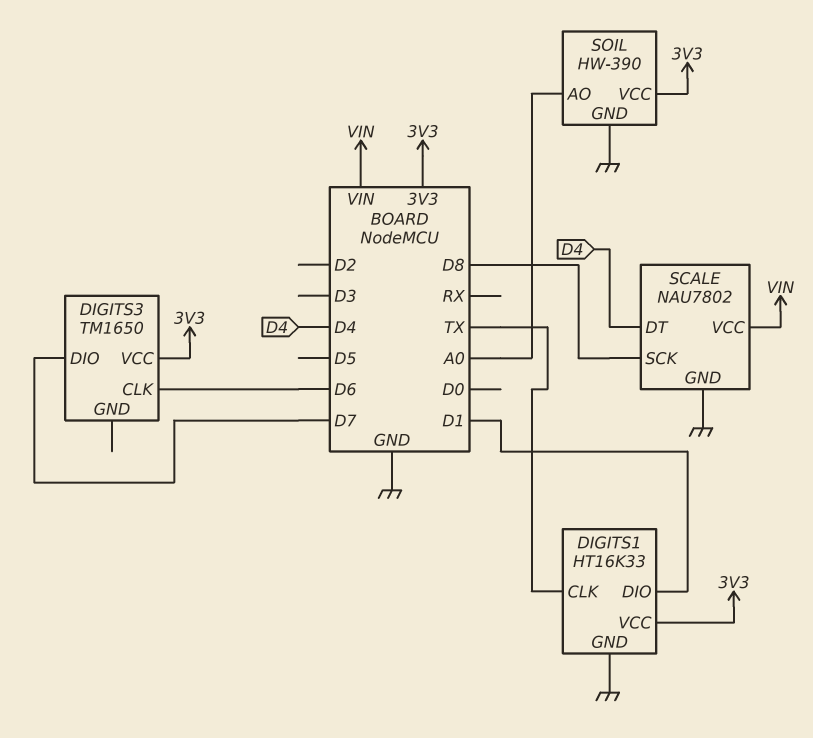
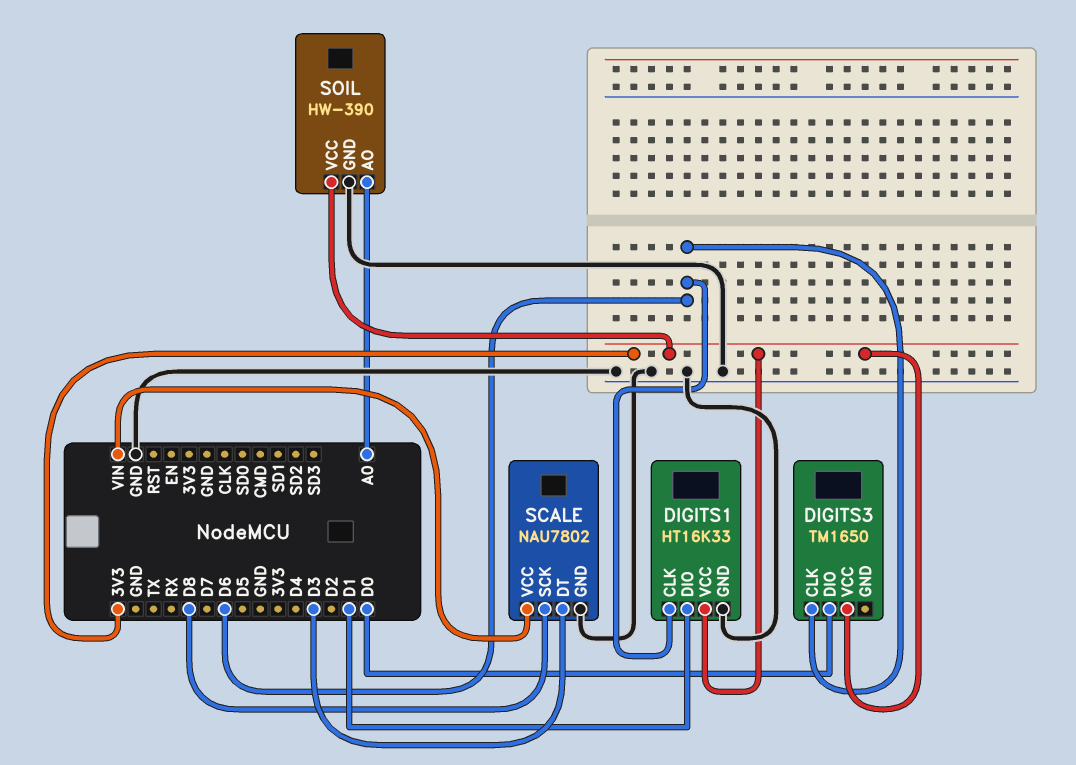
DIGITS1 pin CLK: TX -> D6
DIGITS3 pin DIO: D7 -> D0
SCALE pin DT: D4 -> D3

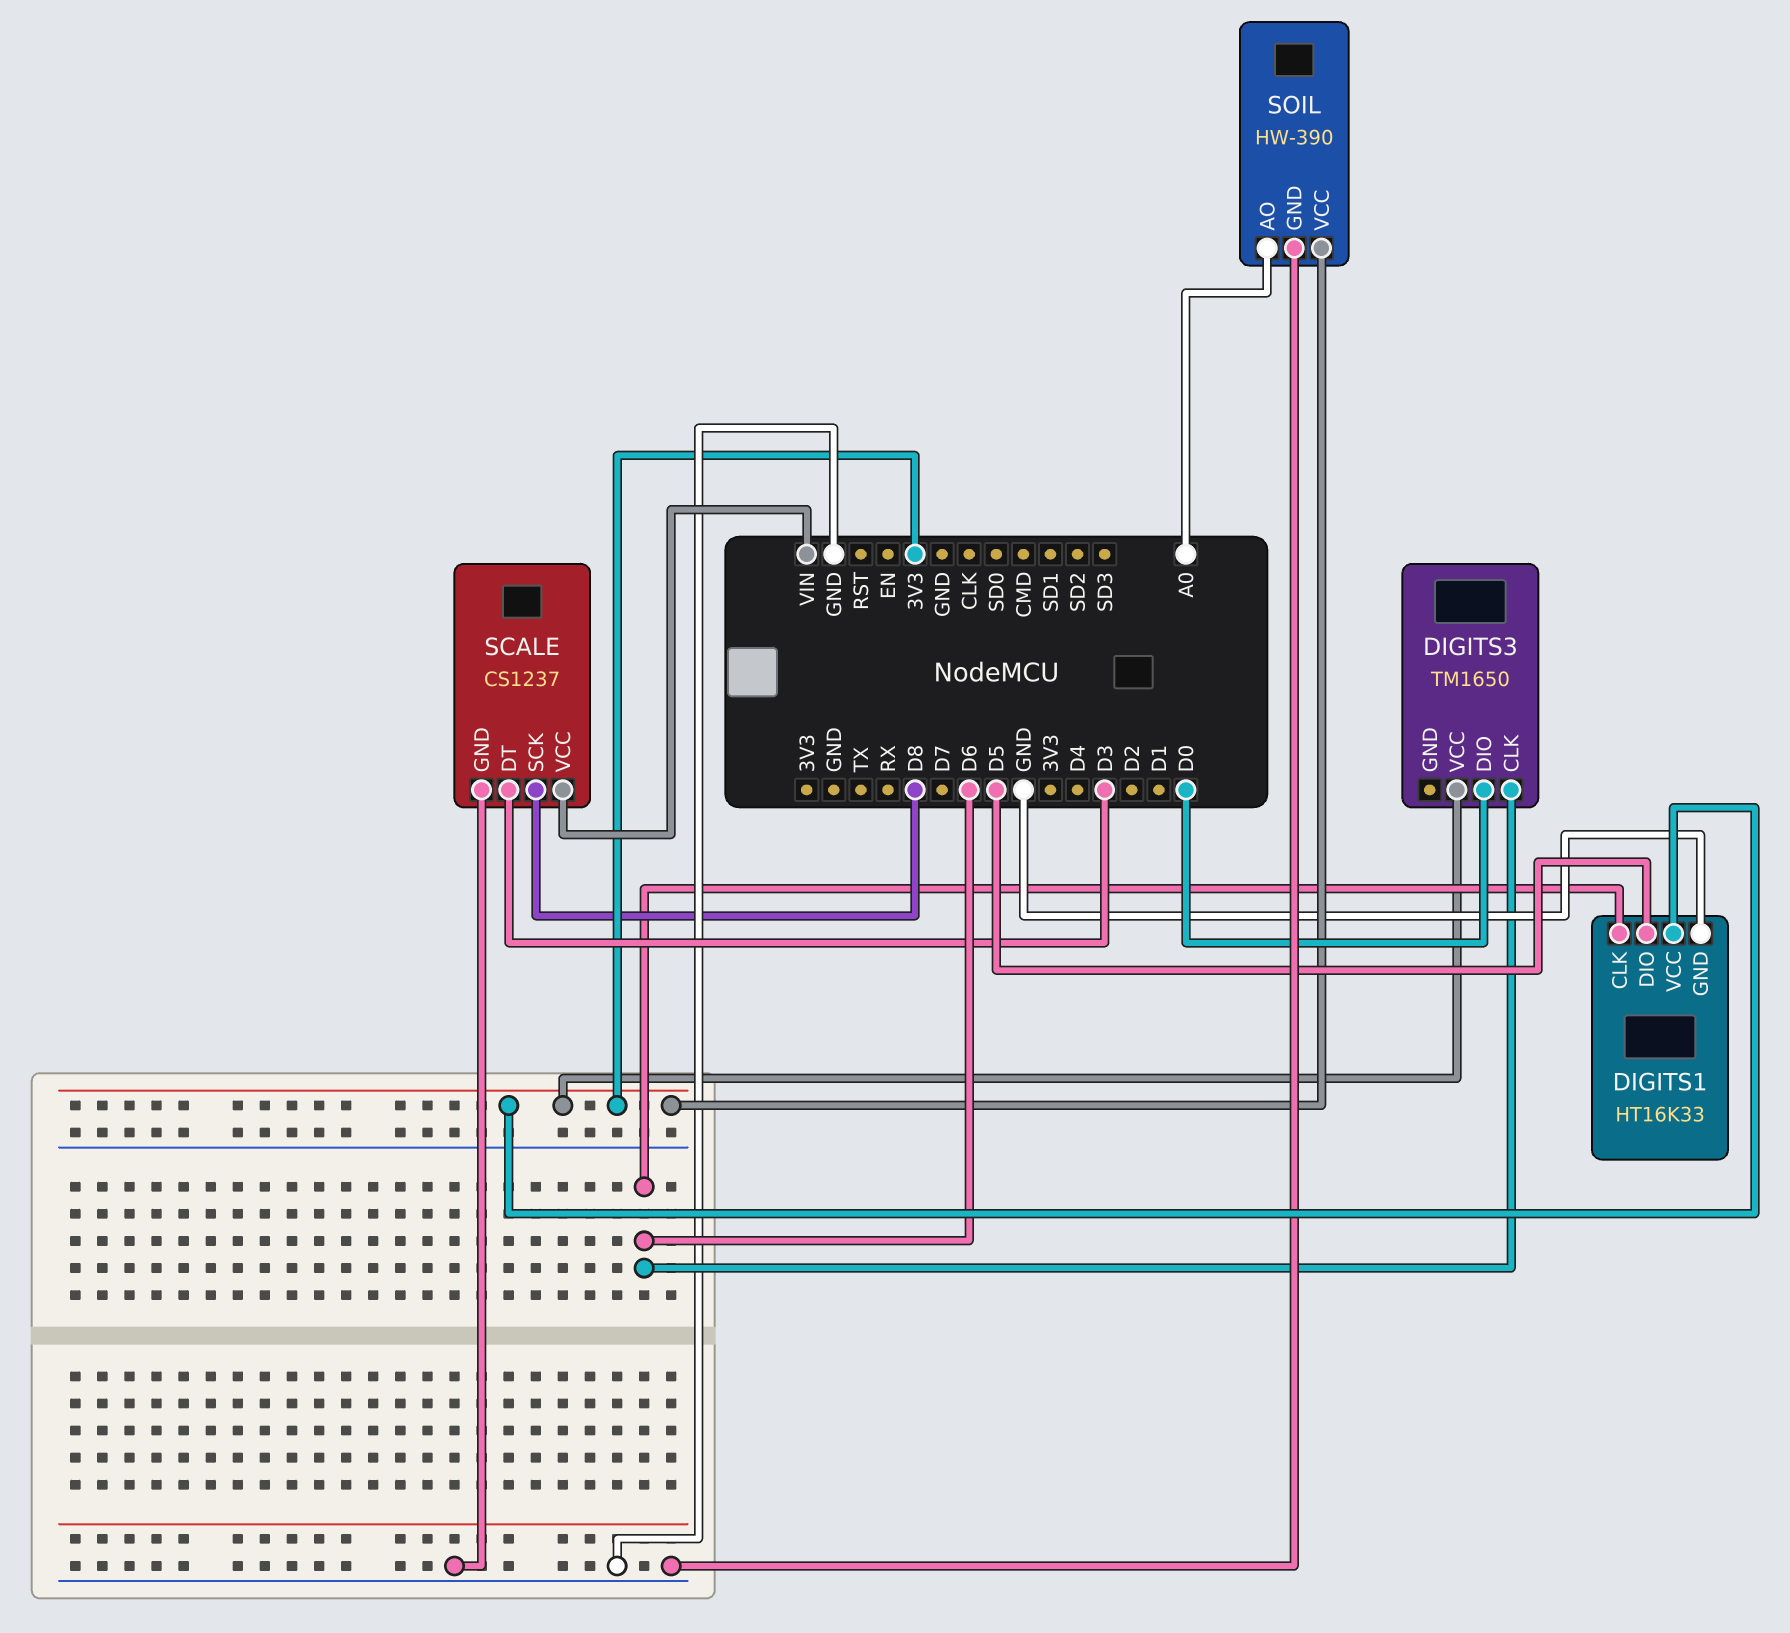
DIGITS1 pin DIO: D1 -> D5
SCALE: NAU7802 -> CS1237

